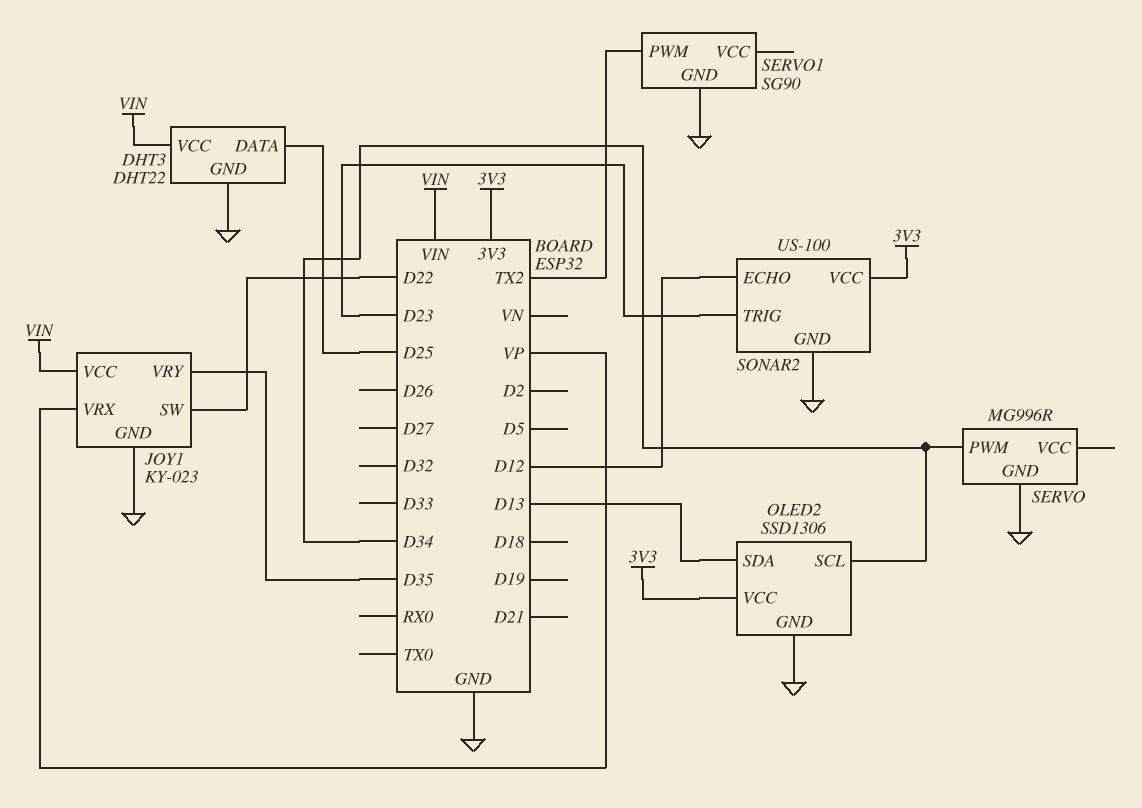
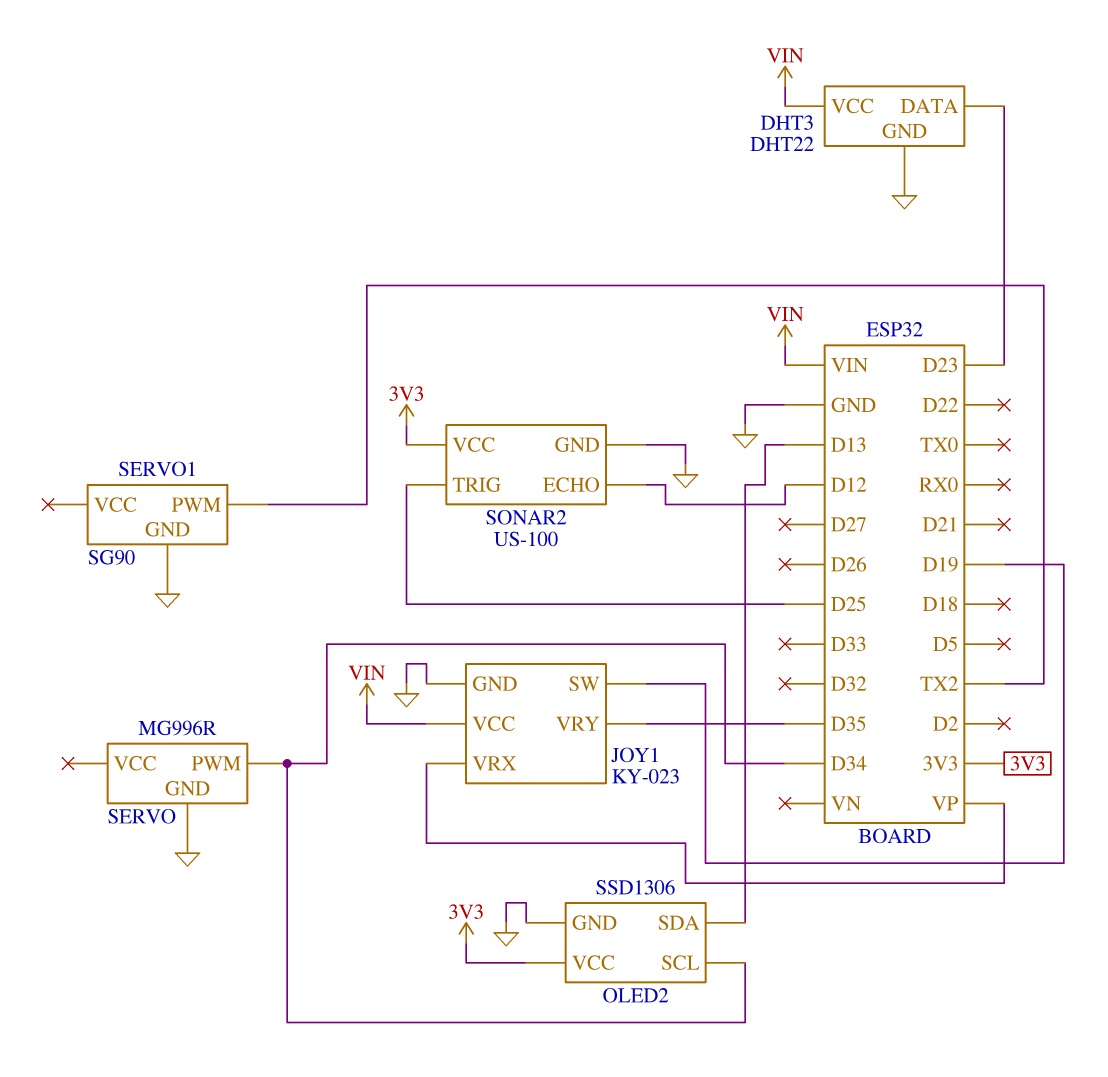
DHT3 pin DATA: D25 -> D23
JOY1 pin SW: D22 -> D19
SONAR2 pin TRIG: D23 -> D25

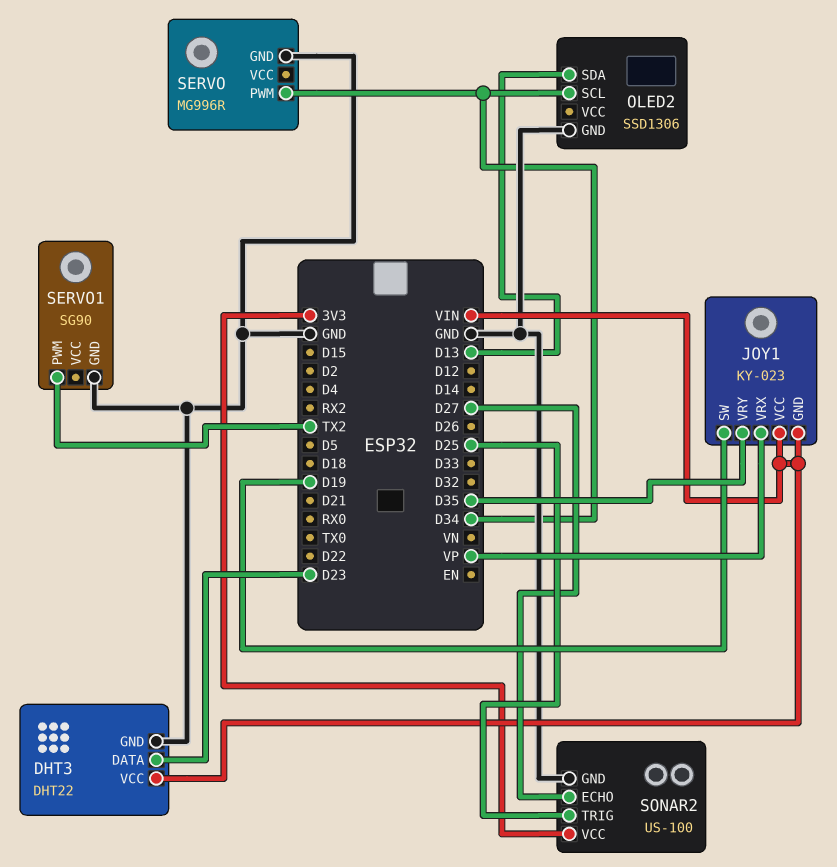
JOY1 pin GND: GND -> VIN
OLED2 pin VCC: 3V3 -> none
SONAR2 pin ECHO: D12 -> D27

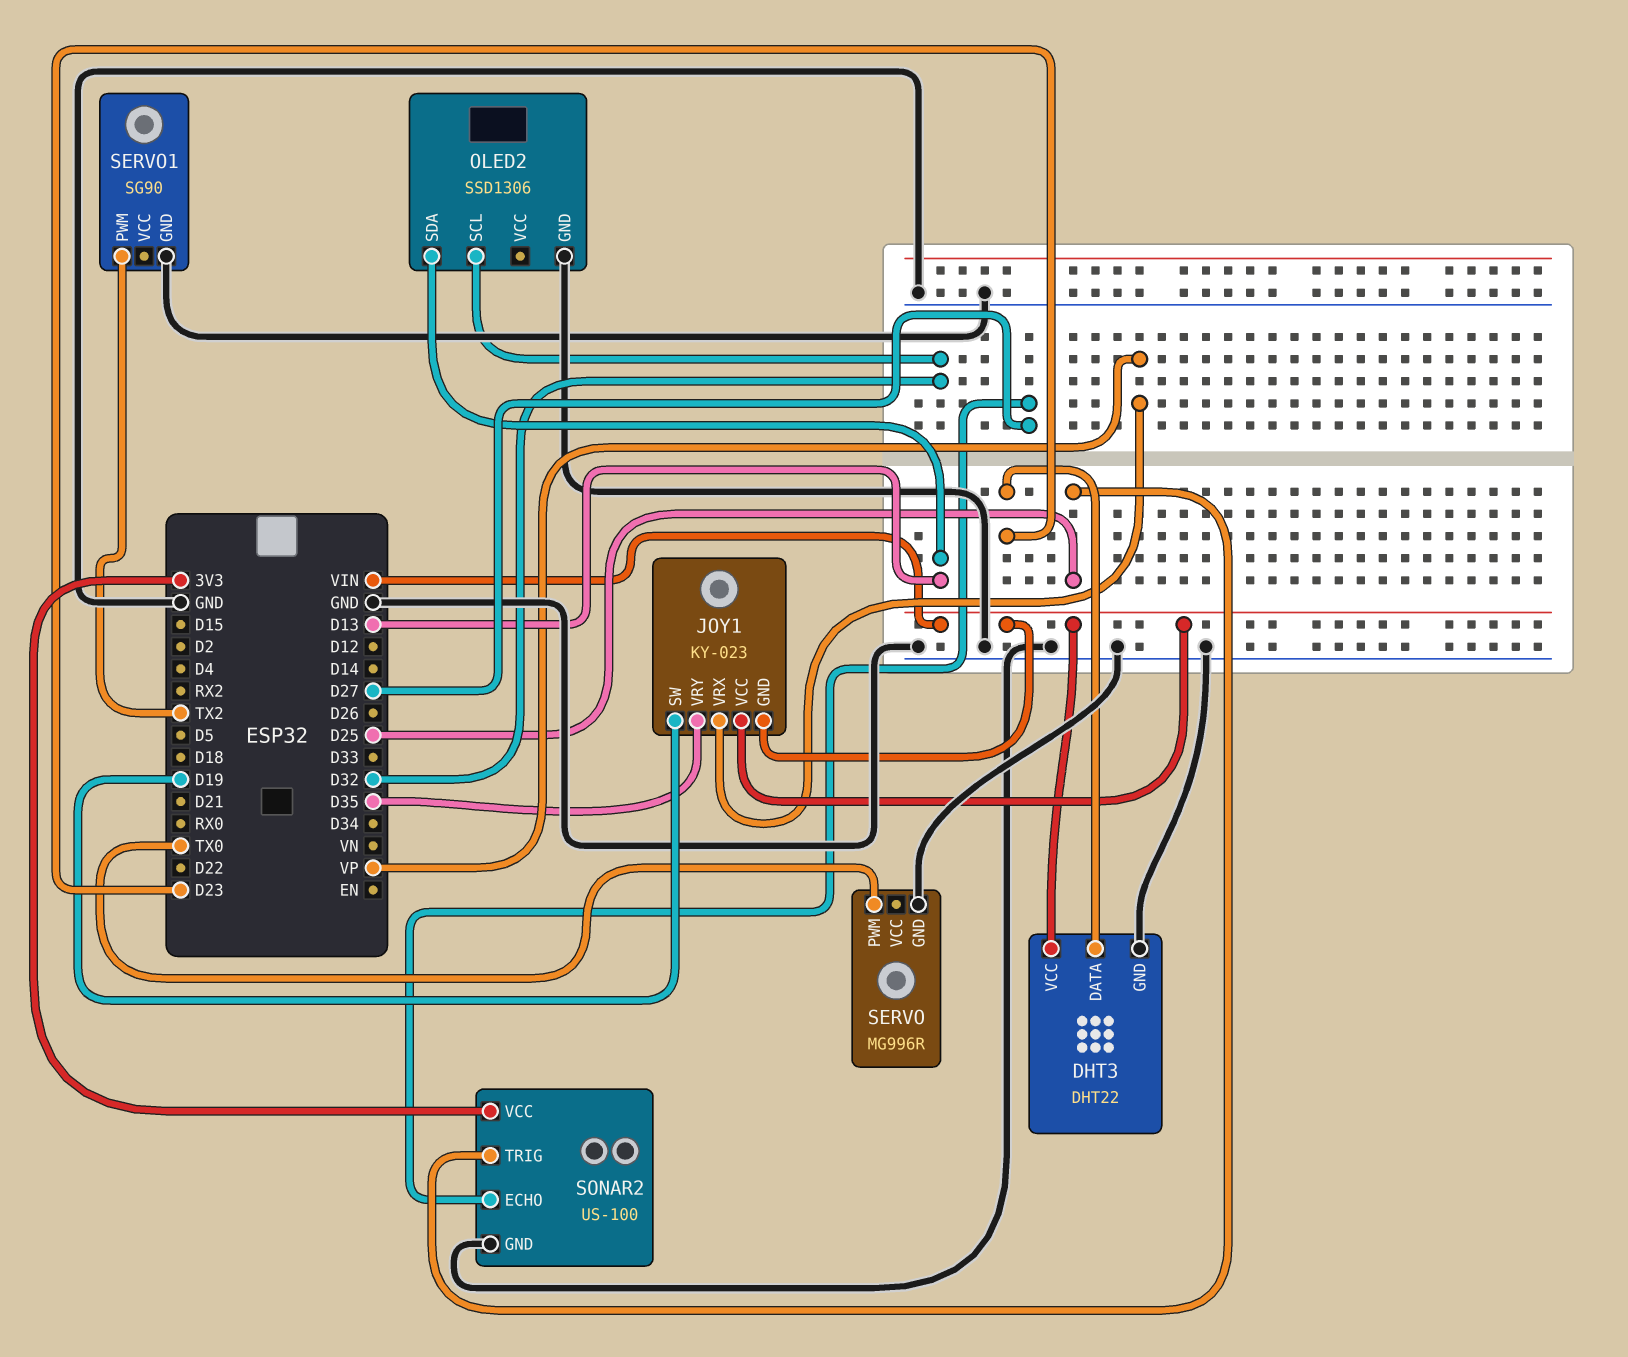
OLED2 pin SCL: D34 -> D32
SERVO pin PWM: D34 -> TX0

